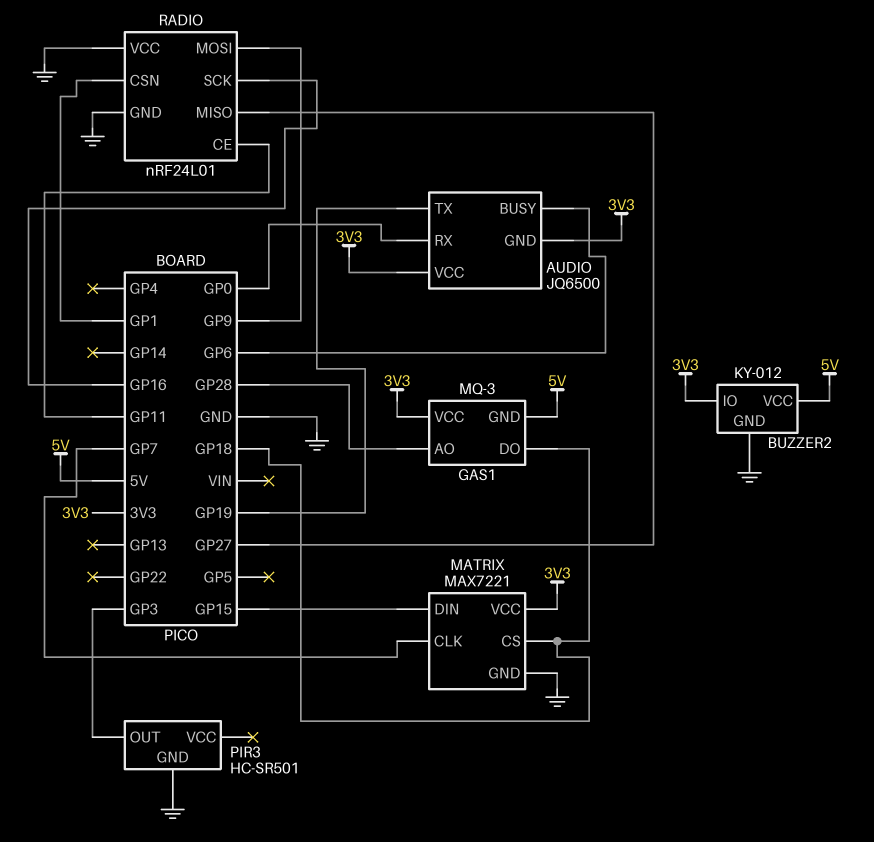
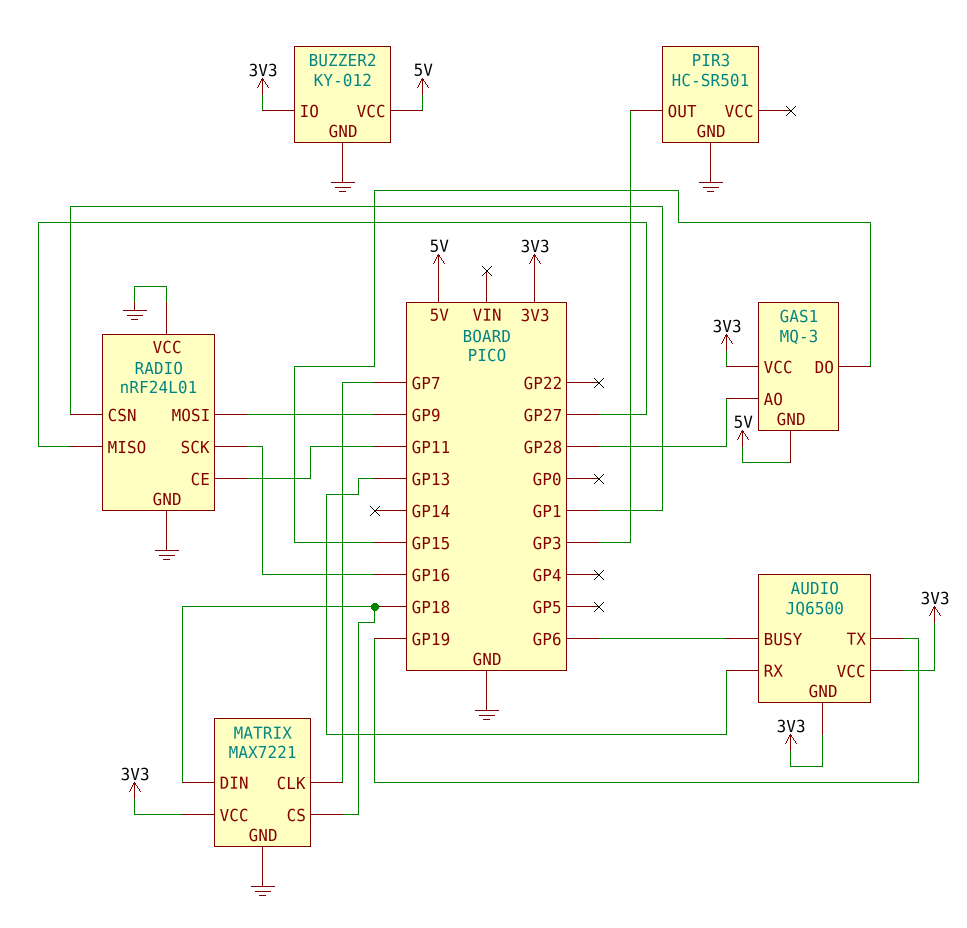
AUDIO pin RX: GP0 -> GP13
GAS1 pin DO: GP18 -> GP15
MATRIX pin DIN: GP15 -> GP18

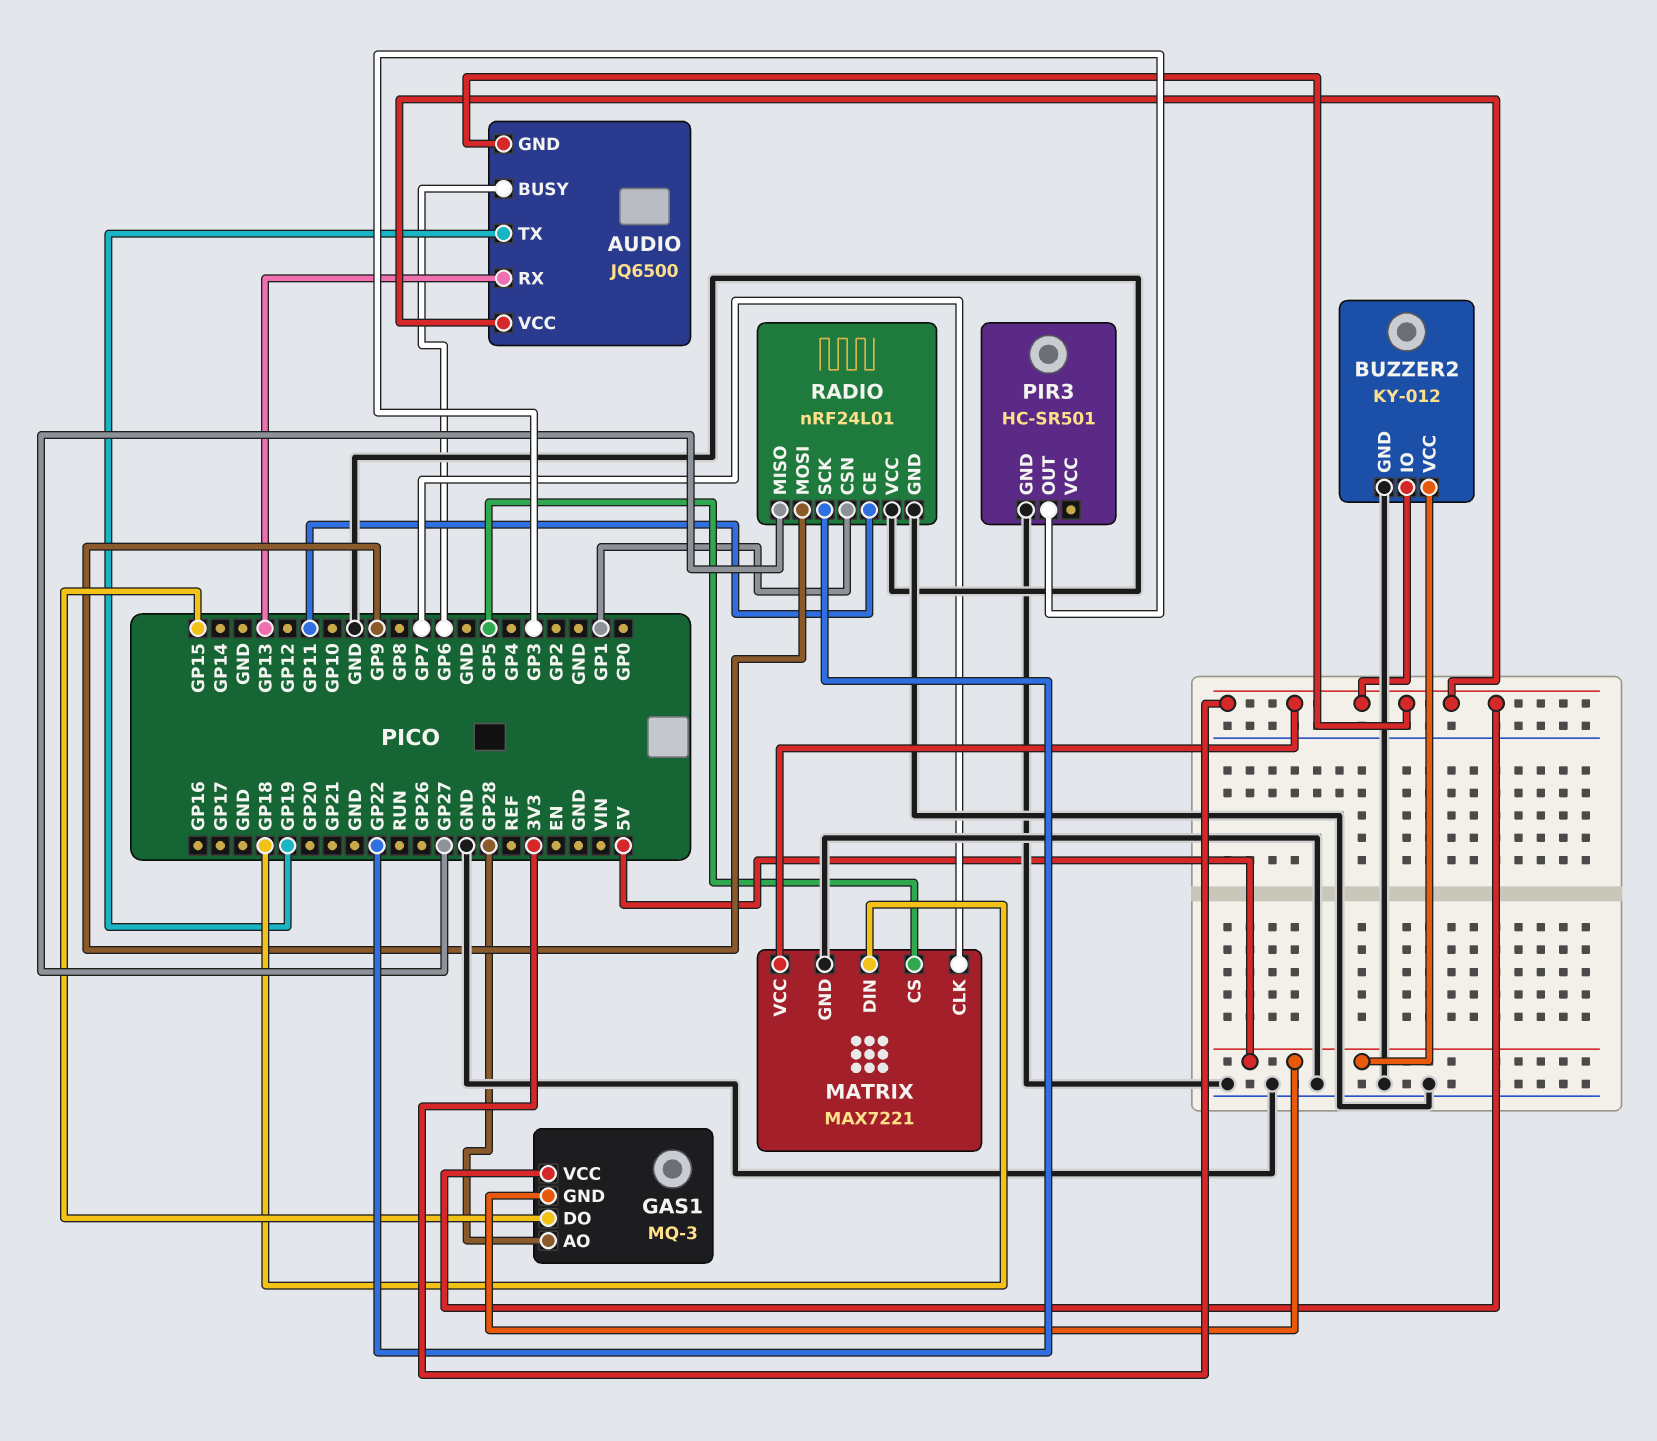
MATRIX pin CS: GP18 -> GP5
RADIO pin SCK: GP16 -> GP22

